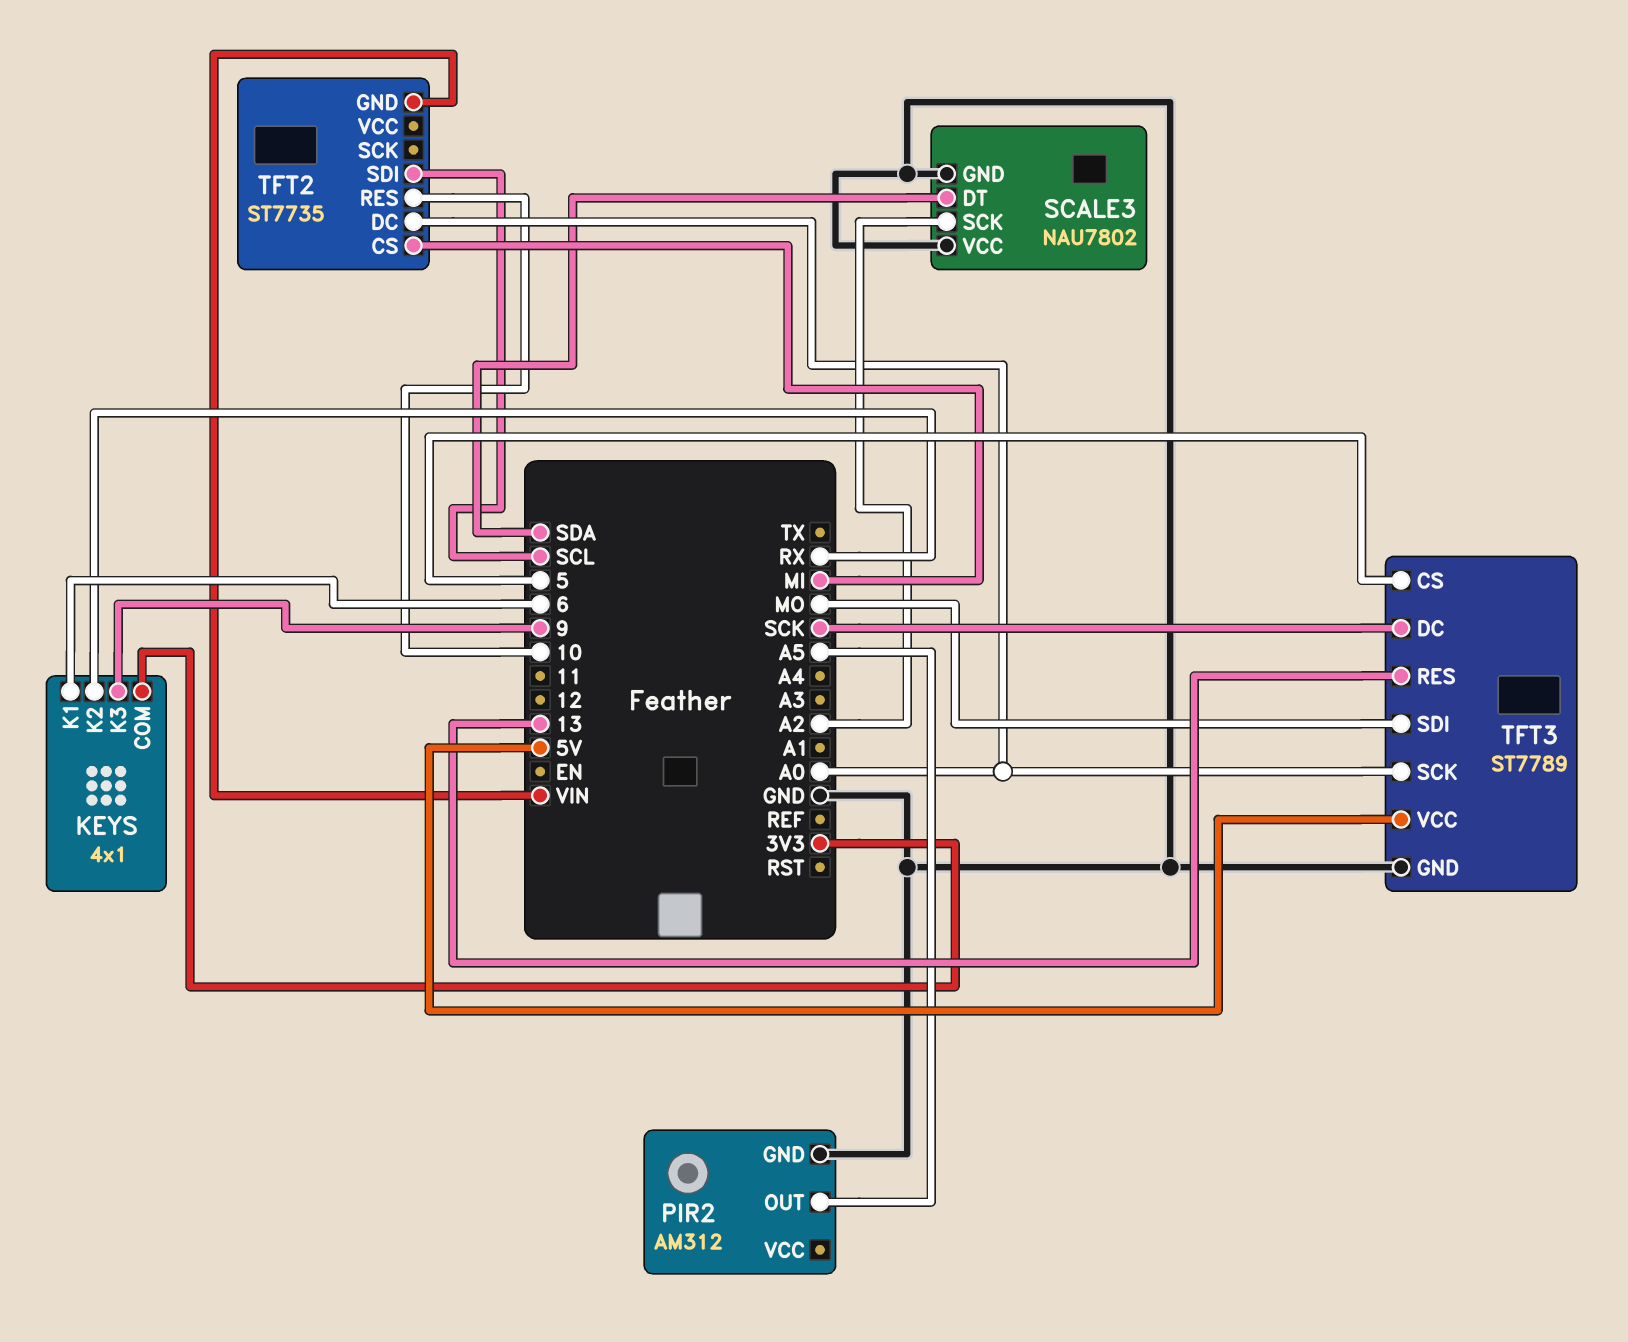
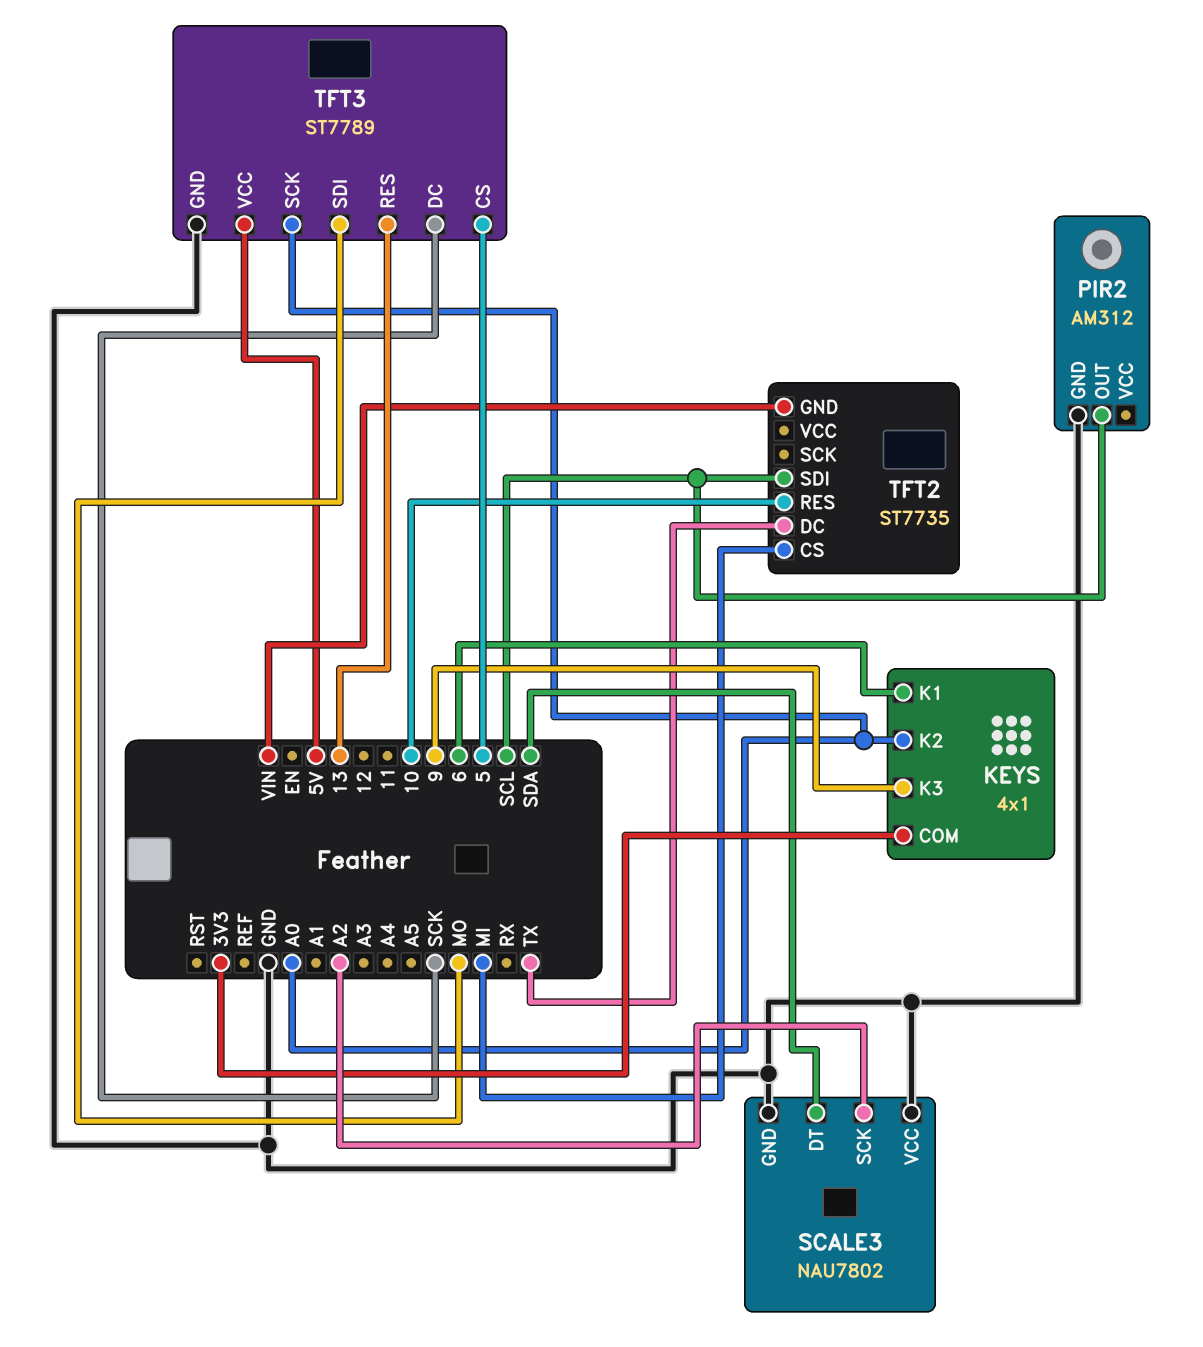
KEYS pin K2: RX -> A0
PIR2 pin OUT: A5 -> SCL
TFT2 pin DC: A0 -> TX

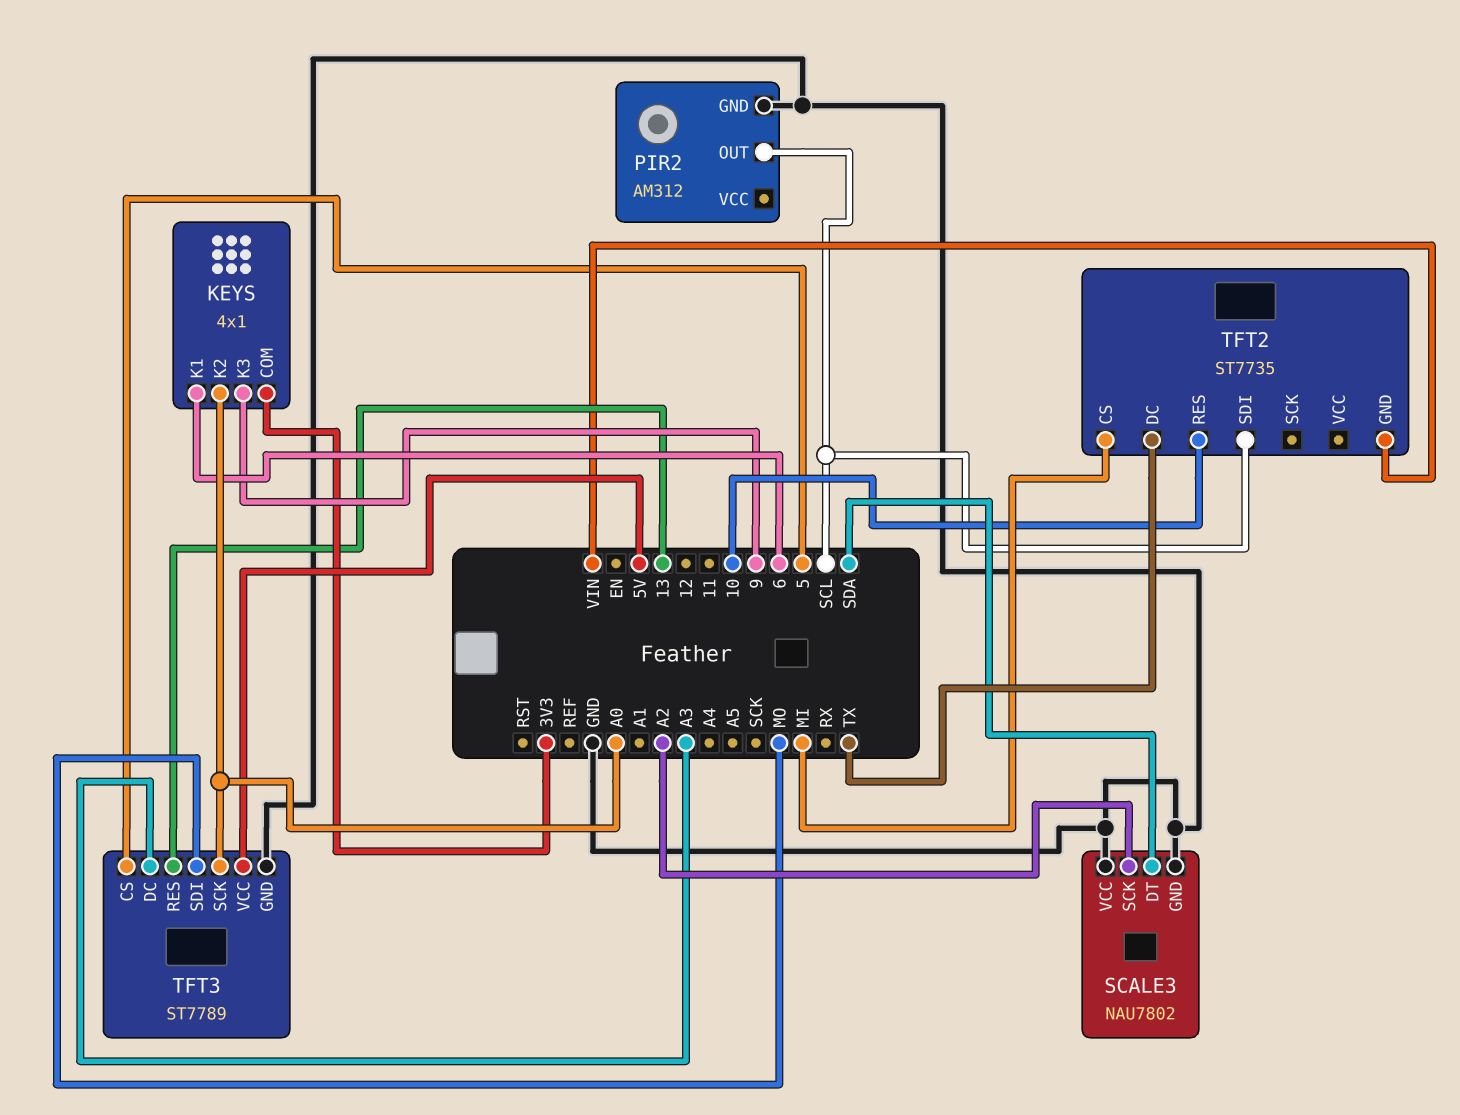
TFT3 pin DC: SCK -> A3

